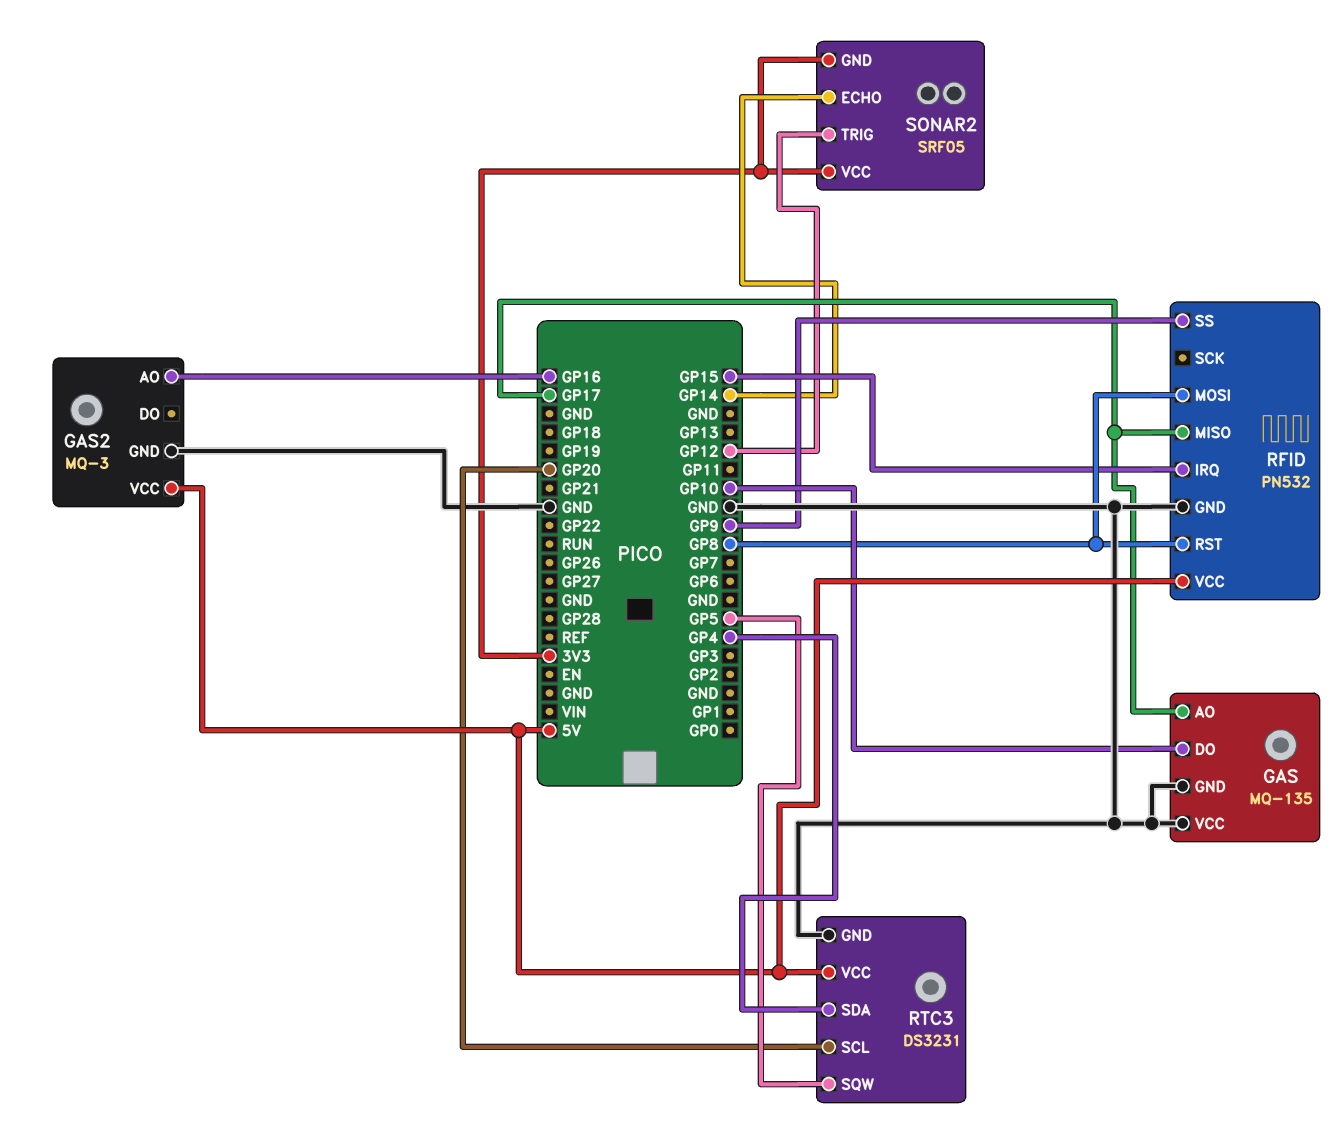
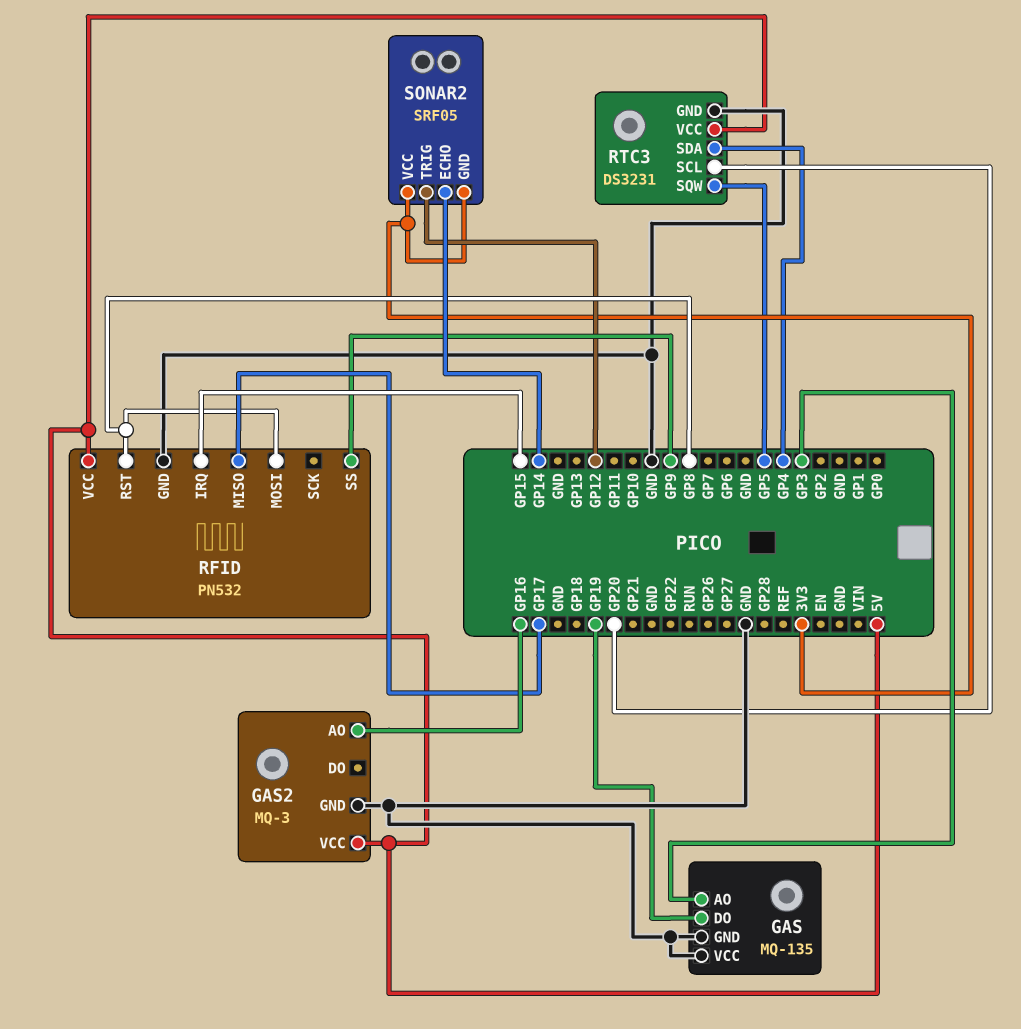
GAS pin AO: GP17 -> GP3
GAS pin DO: GP10 -> GP19

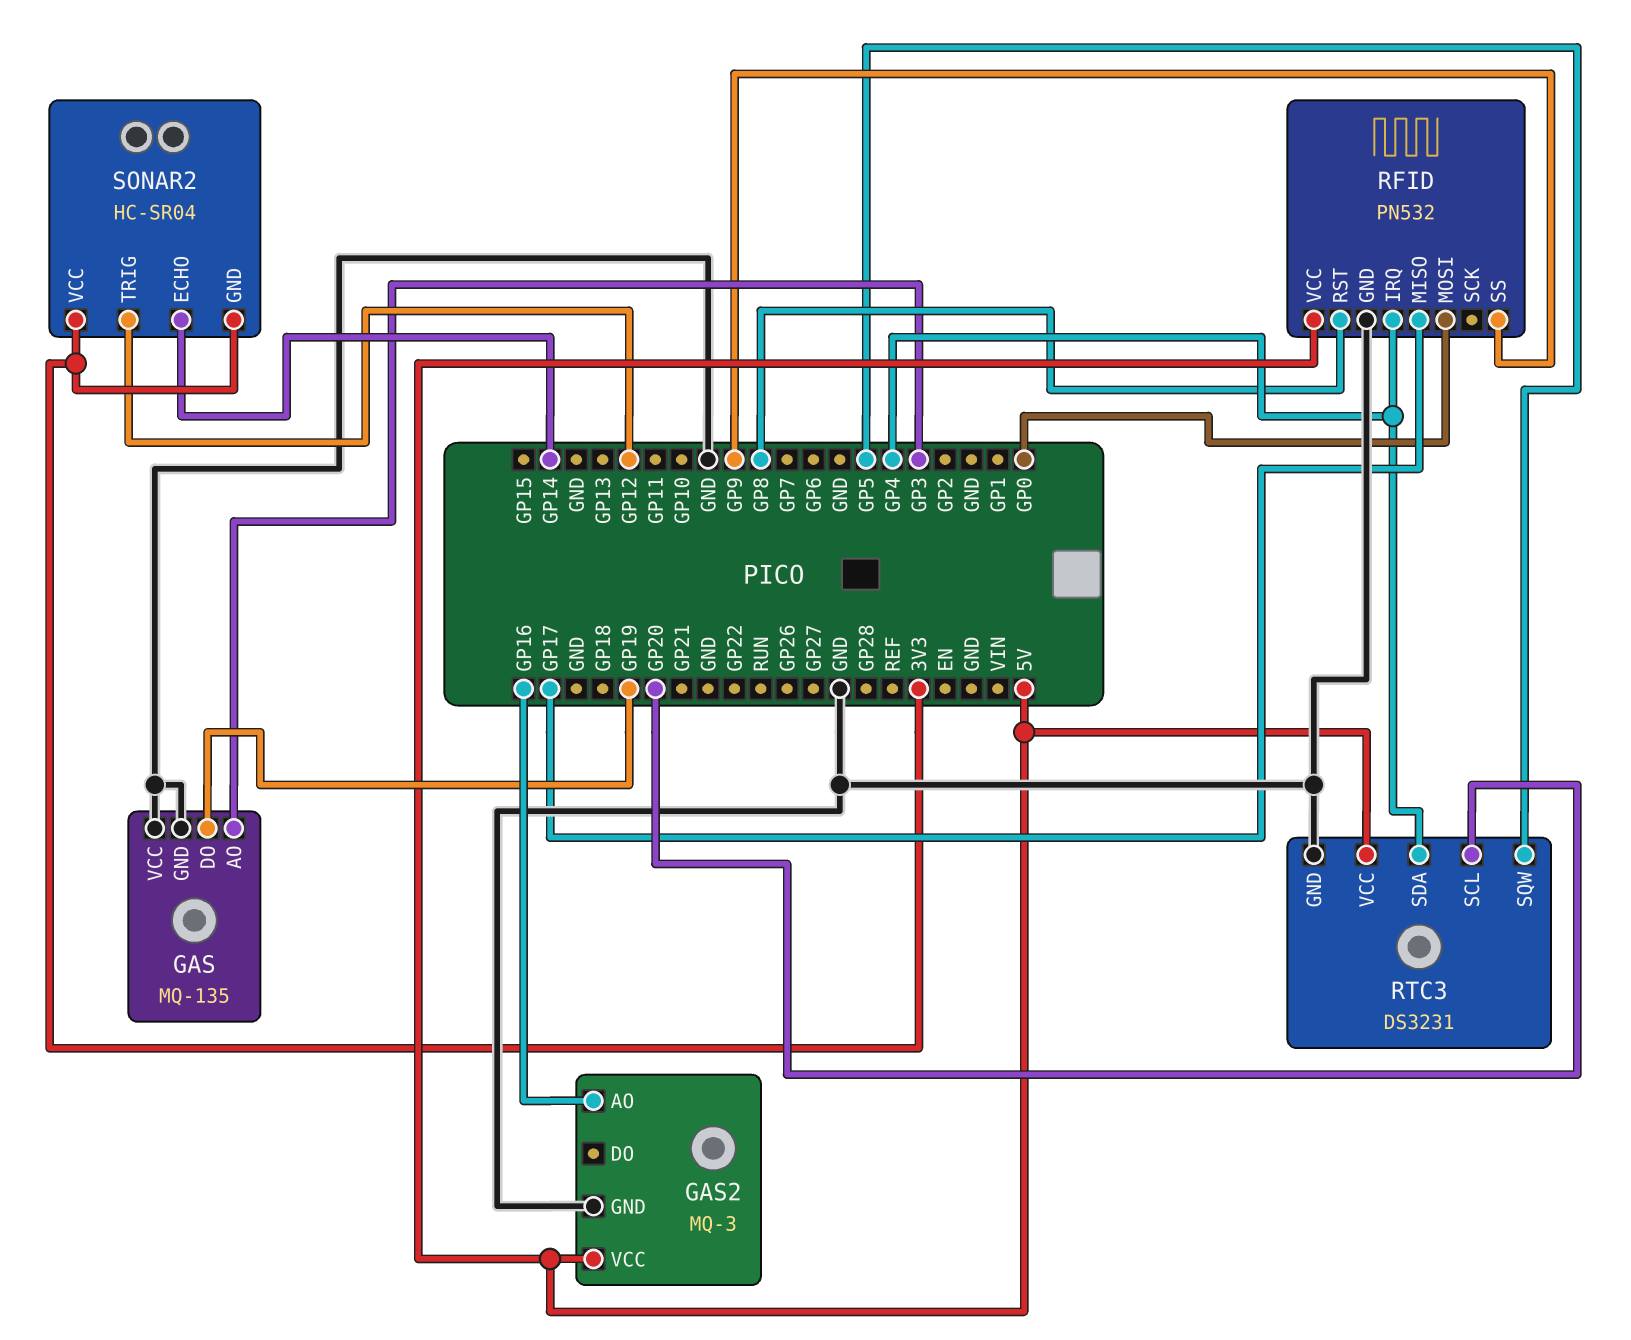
RFID pin IRQ: GP15 -> GP4
RFID pin MOSI: GP8 -> GP0
SONAR2: SRF05 -> HC-SR04

